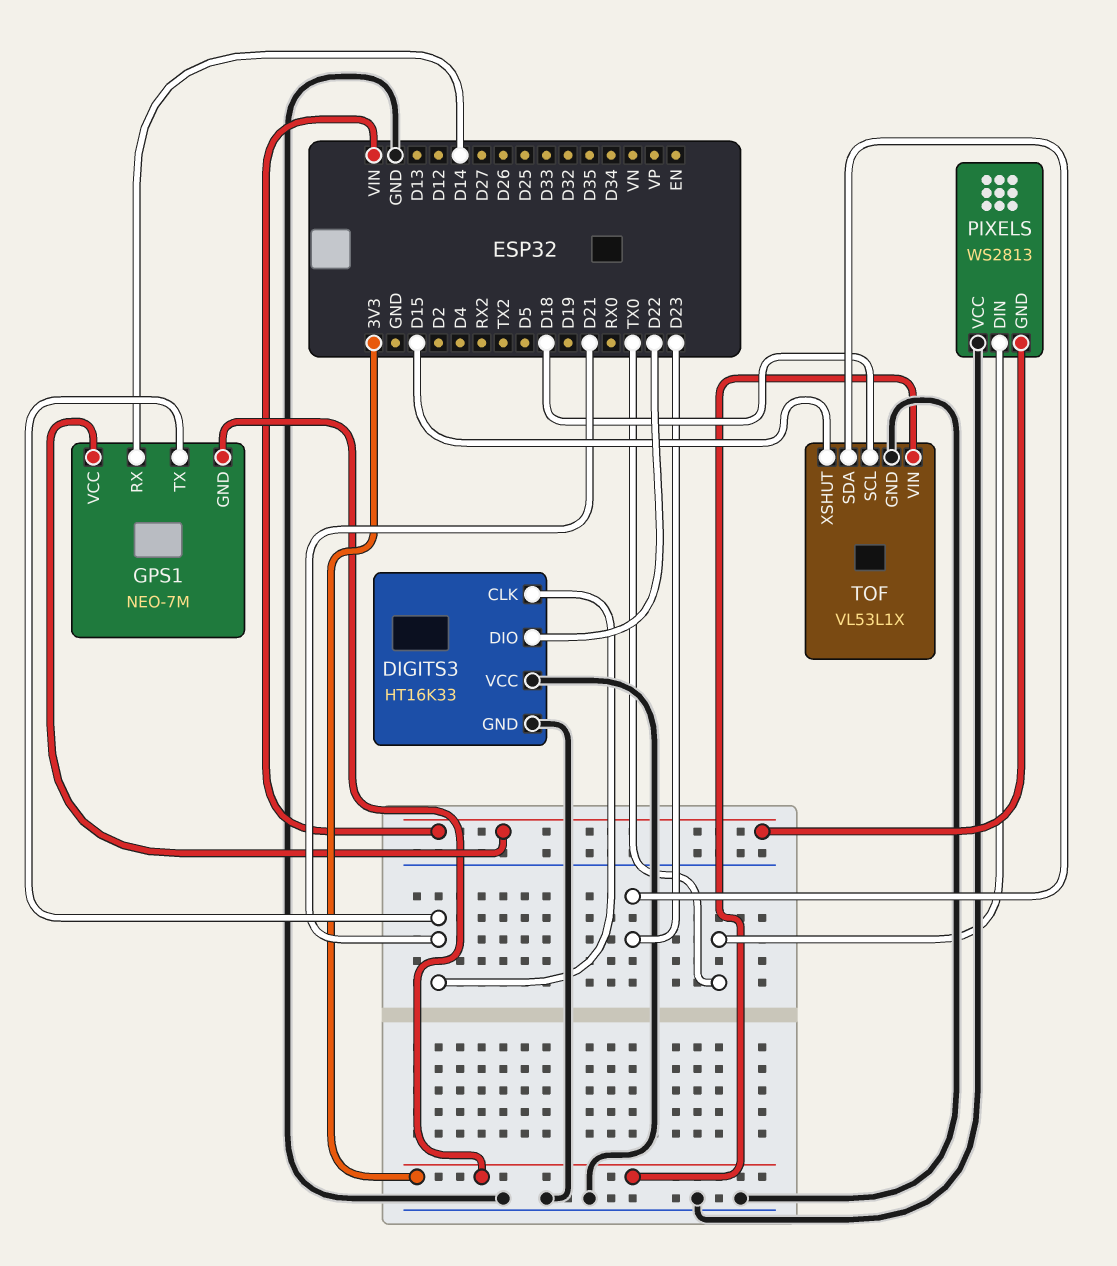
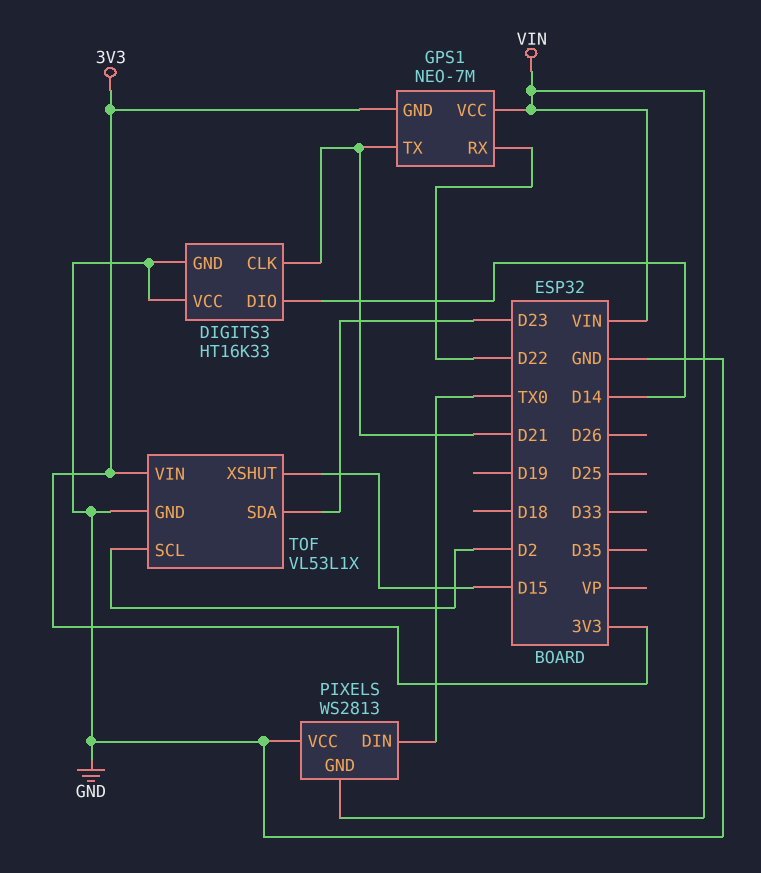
DIGITS3 pin DIO: D22 -> D14
GPS1 pin RX: D14 -> D22
TOF pin SCL: D18 -> D2

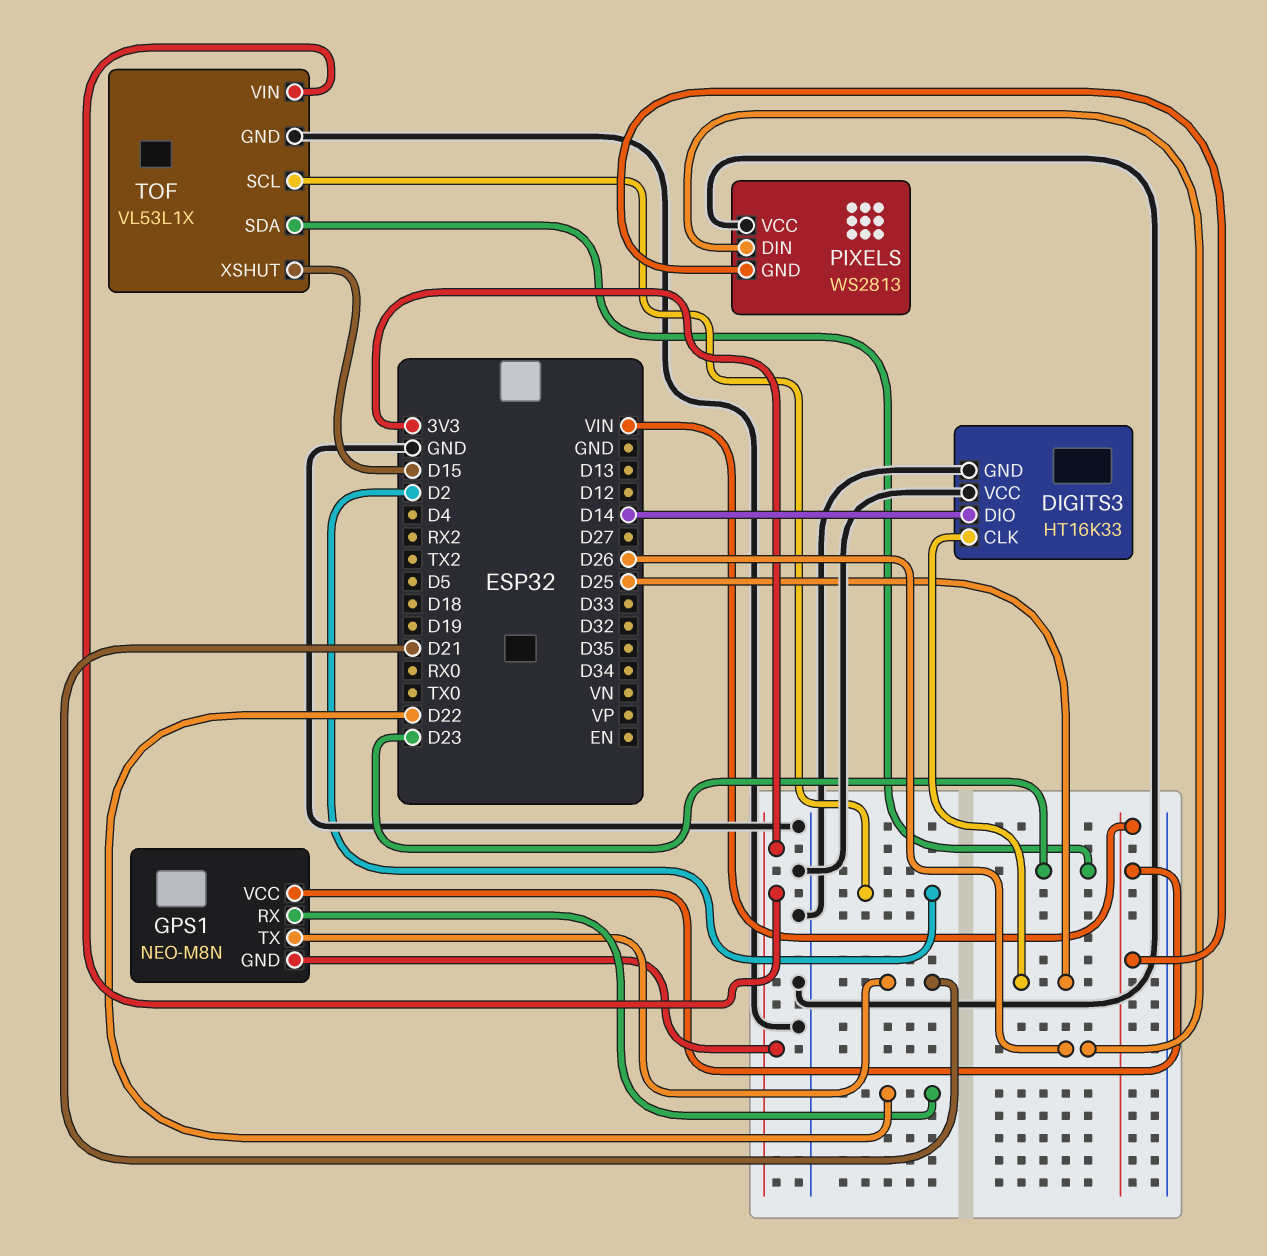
DIGITS3 pin CLK: D21 -> D25
GPS1: NEO-7M -> NEO-M8N
PIXELS pin DIN: TX0 -> D26

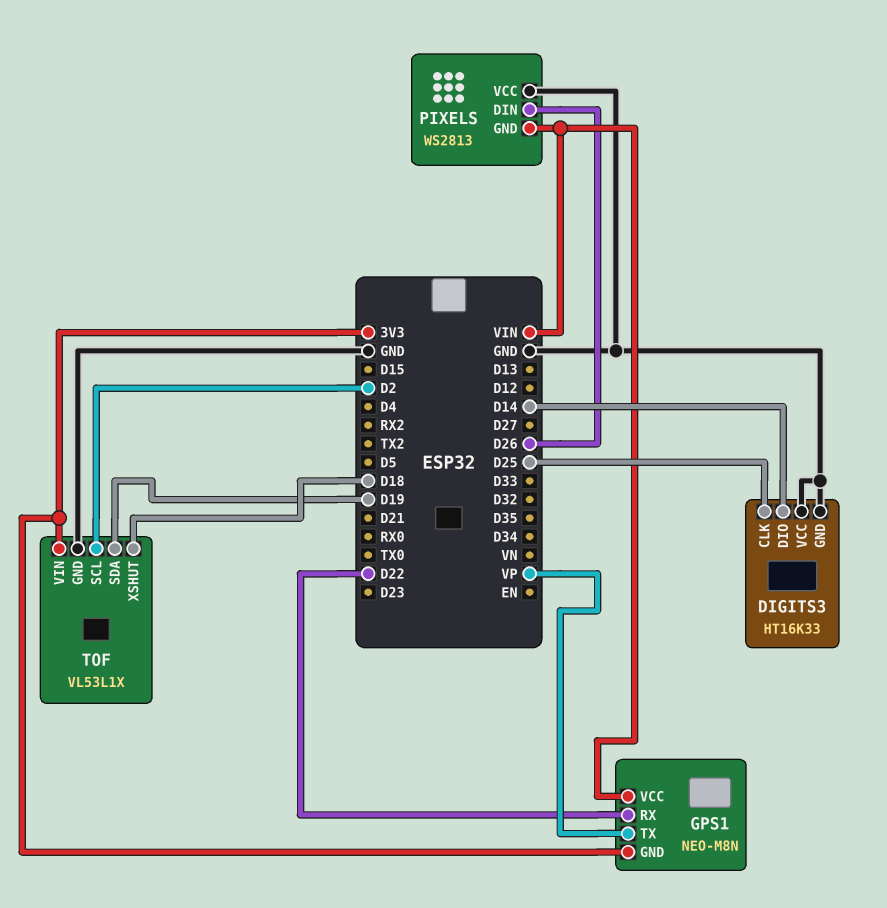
GPS1 pin TX: D21 -> VP
TOF pin SDA: D23 -> D19
TOF pin XSHUT: D15 -> D18

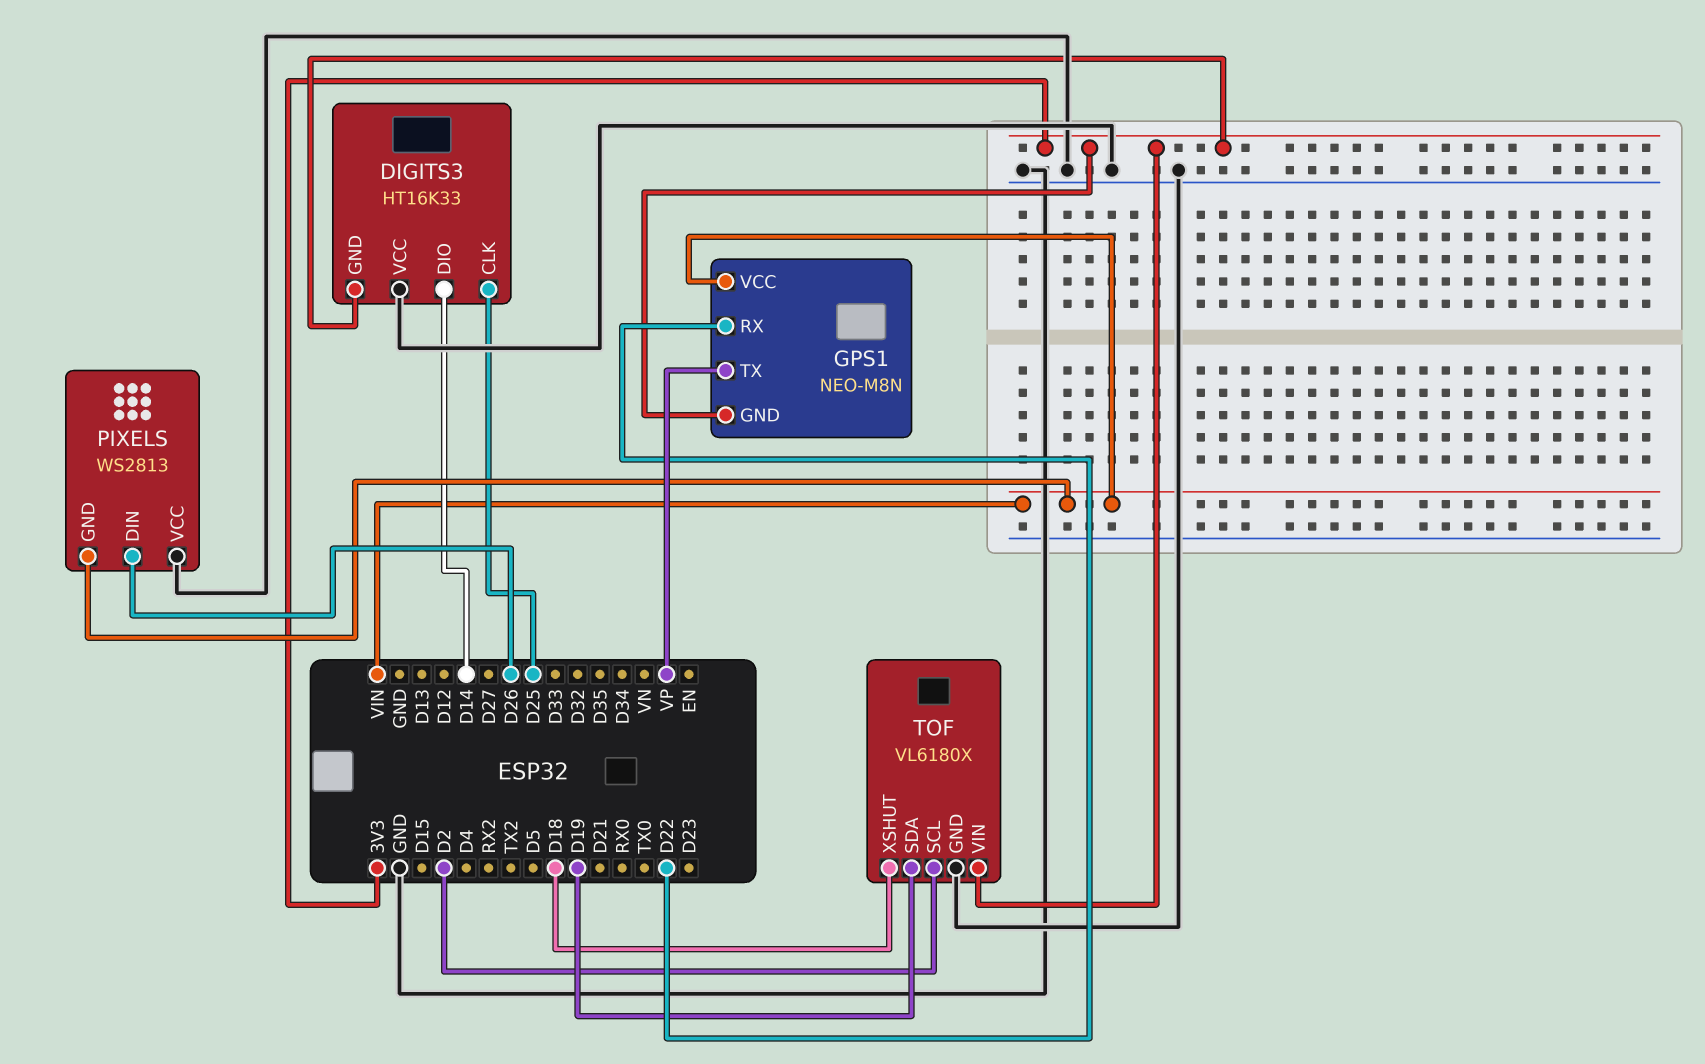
DIGITS3 pin GND: GND -> 3V3
TOF: VL53L1X -> VL6180X

